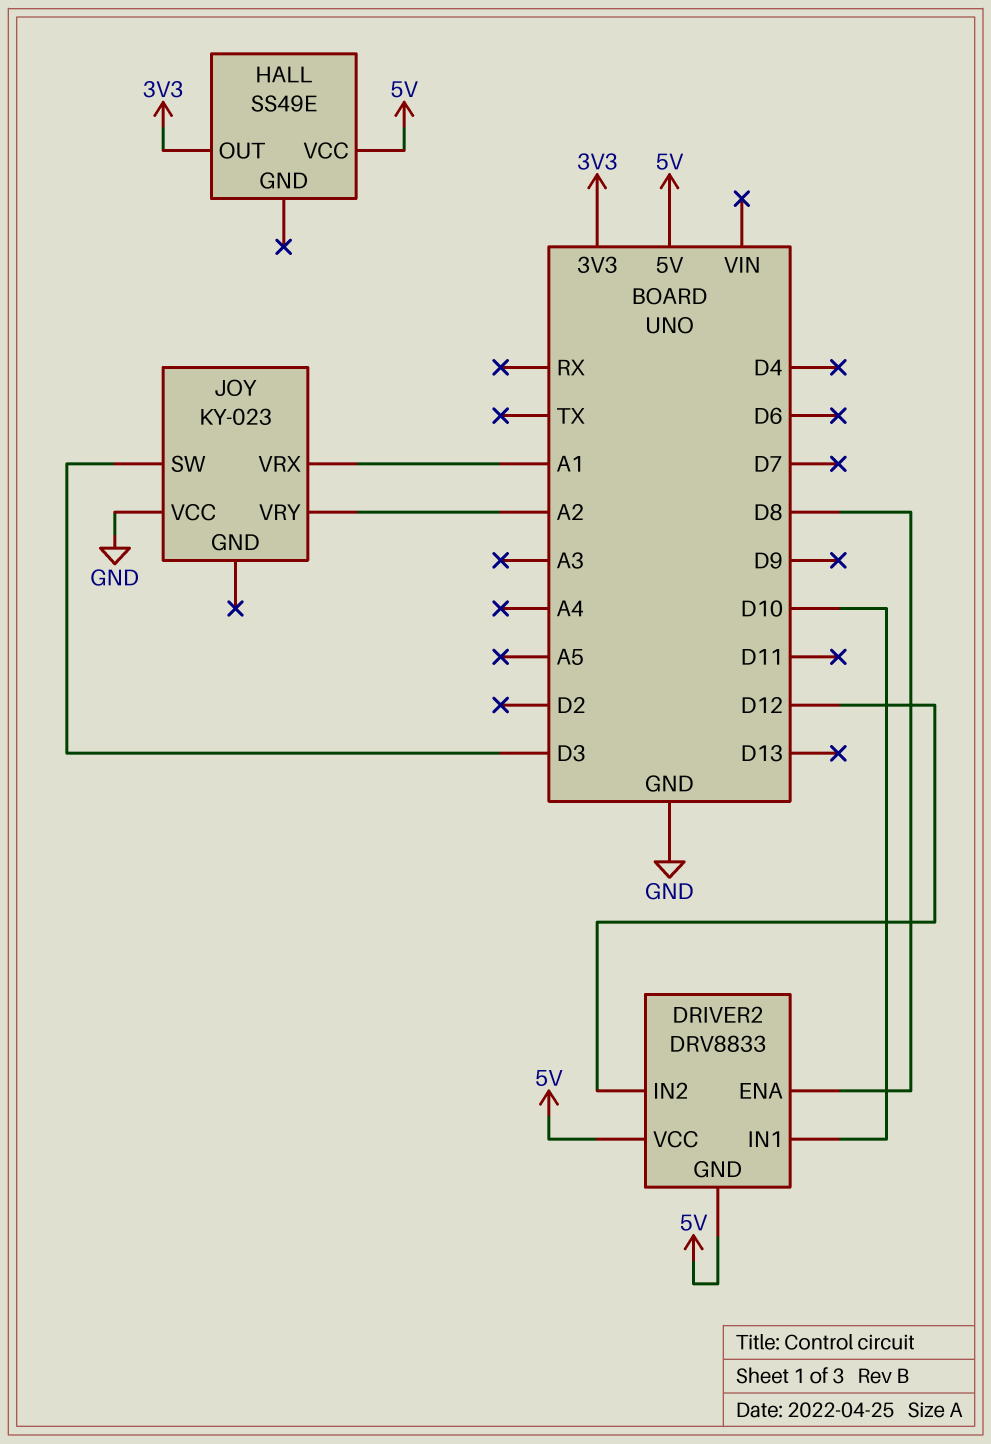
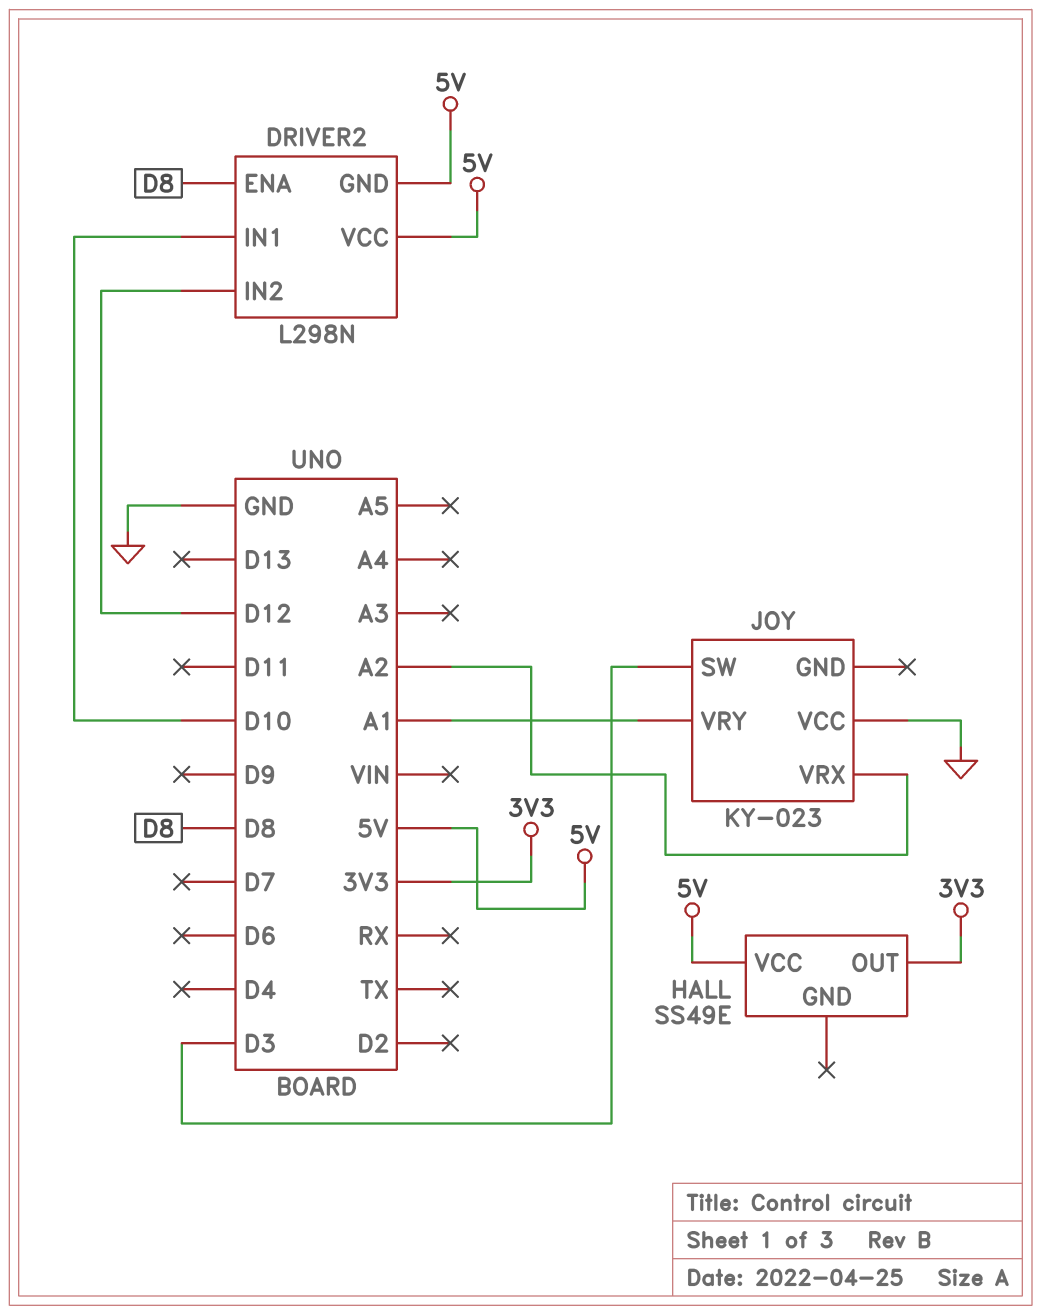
DRIVER2: DRV8833 -> L298N
JOY pin VRX: A1 -> A2
JOY pin VRY: A2 -> A1

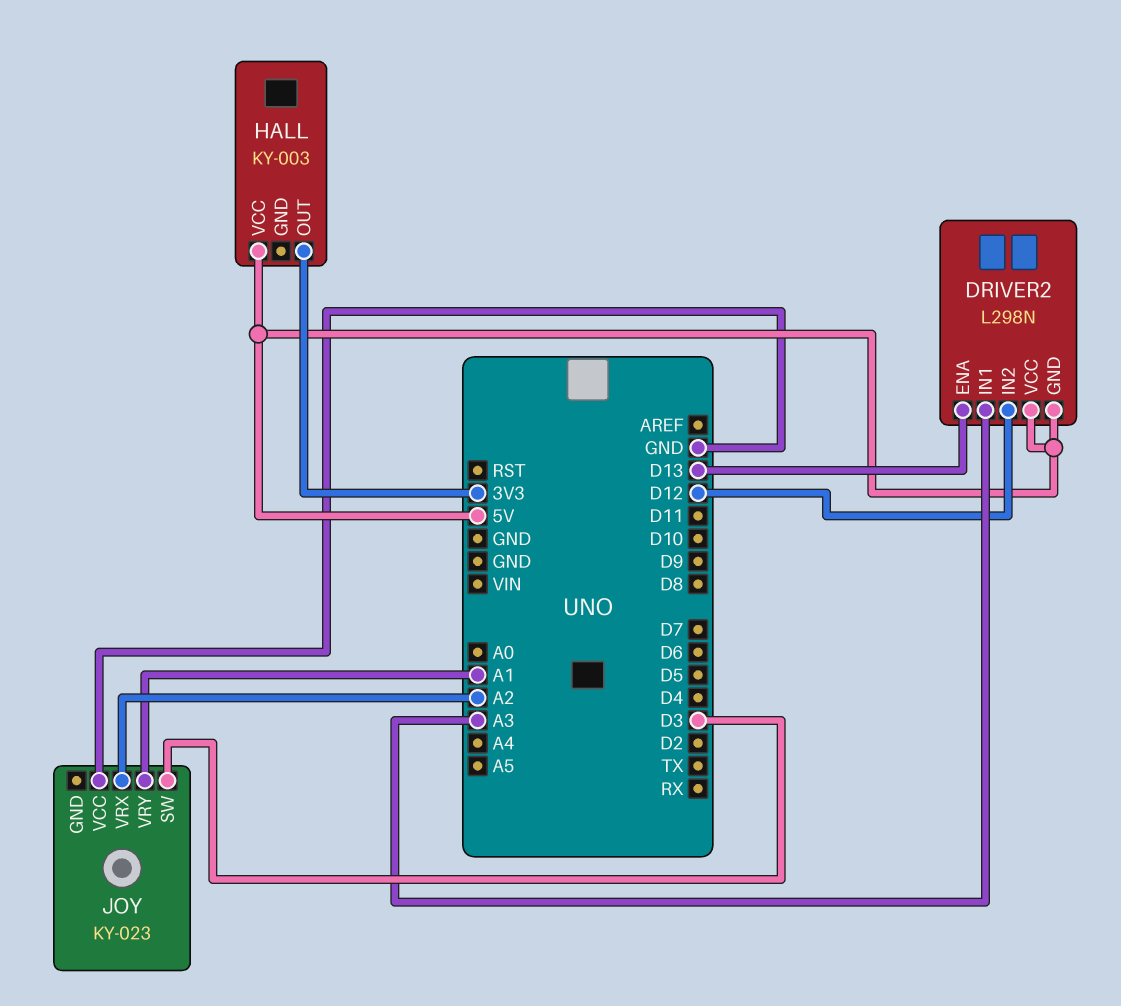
DRIVER2 pin ENA: D8 -> D13
DRIVER2 pin IN1: D10 -> A3
HALL: SS49E -> KY-003

